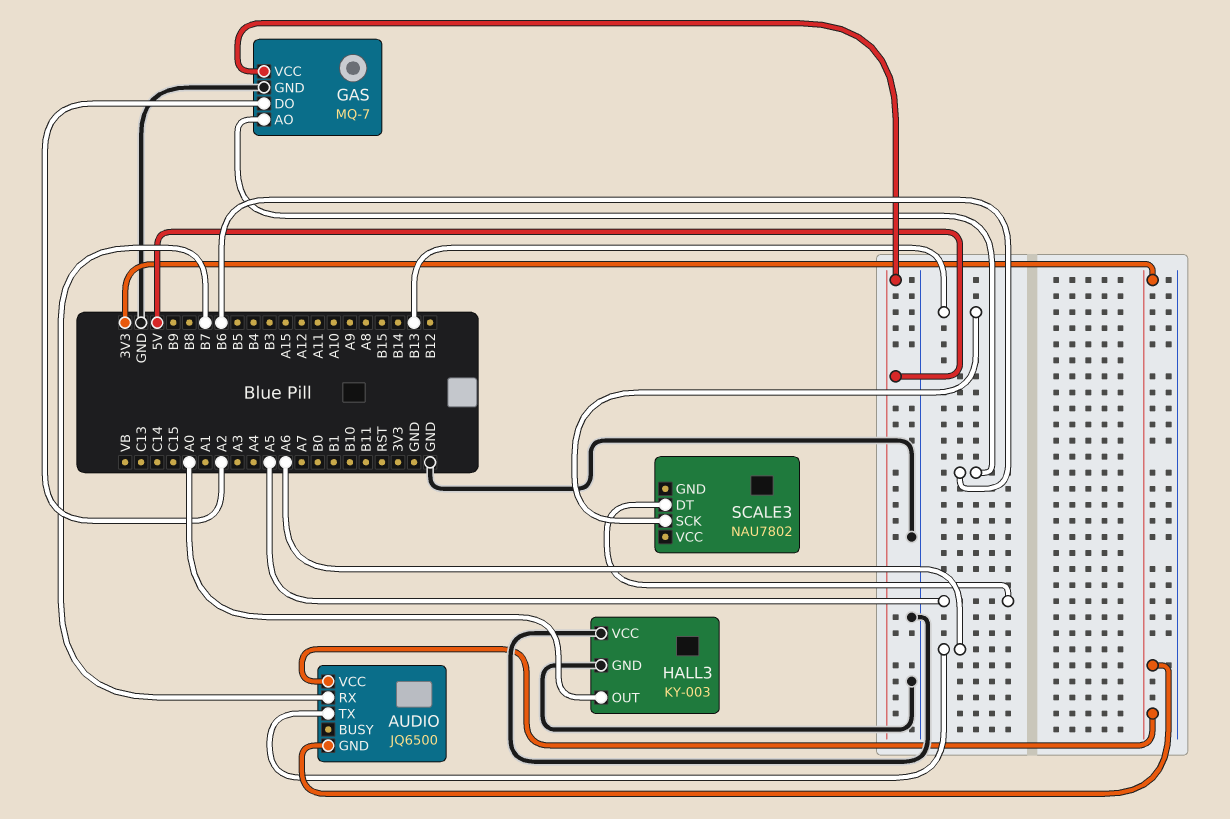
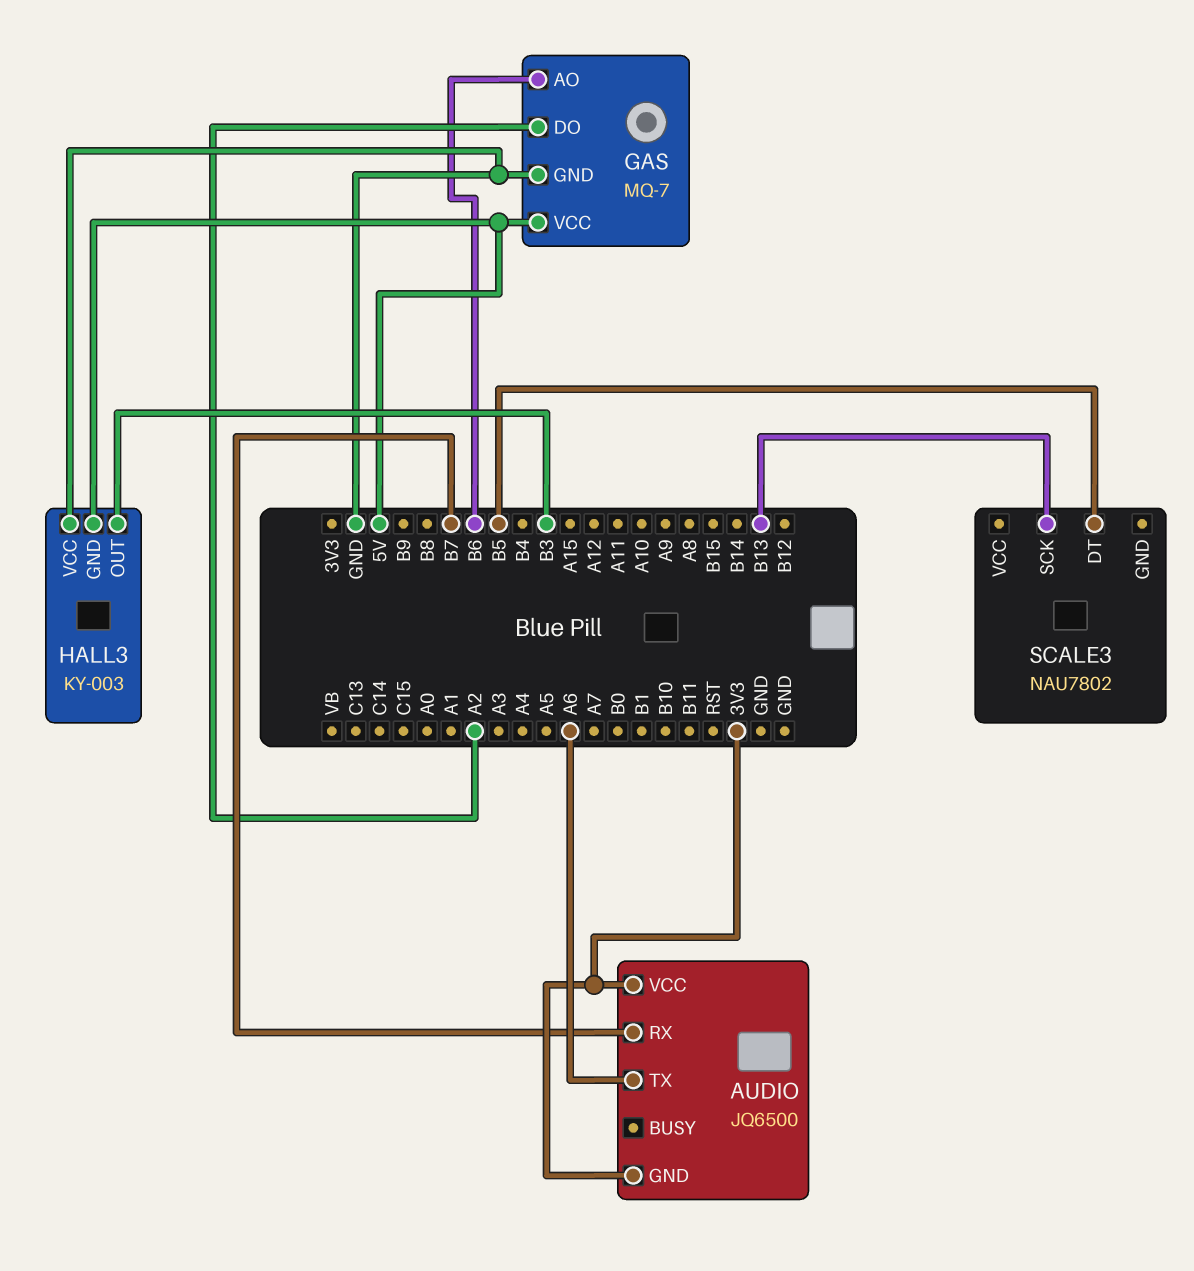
HALL3 pin GND: GND -> 5V
HALL3 pin OUT: A0 -> B3
SCALE3 pin DT: A5 -> B5

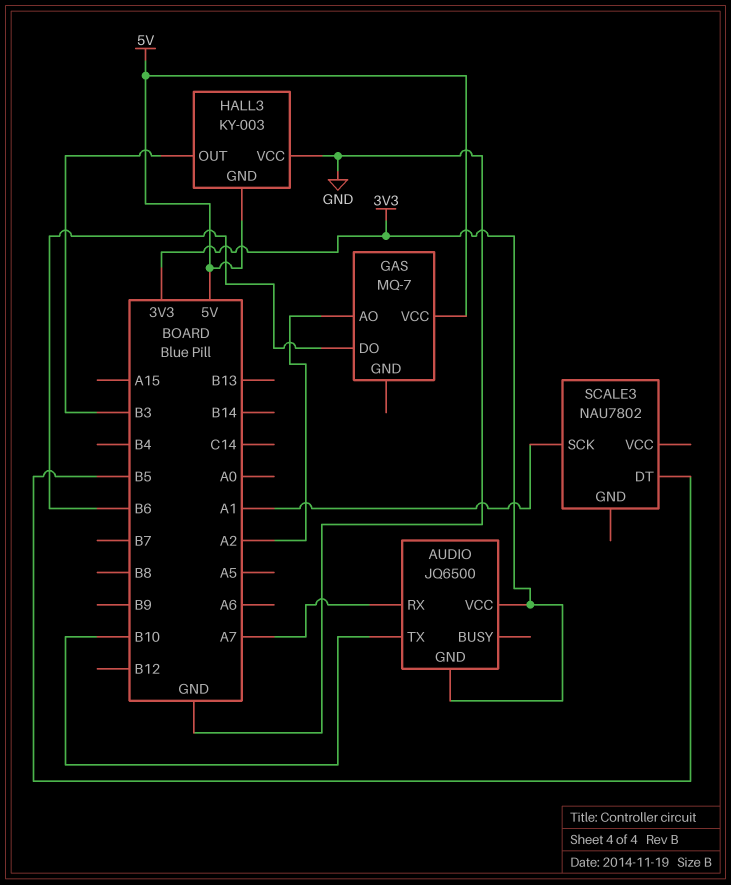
AUDIO pin RX: B7 -> A7
AUDIO pin TX: A6 -> B10
GAS pin AO: B6 -> A2
GAS pin DO: A2 -> B6
GAS pin GND: GND -> none
SCALE3 pin SCK: B13 -> A1

